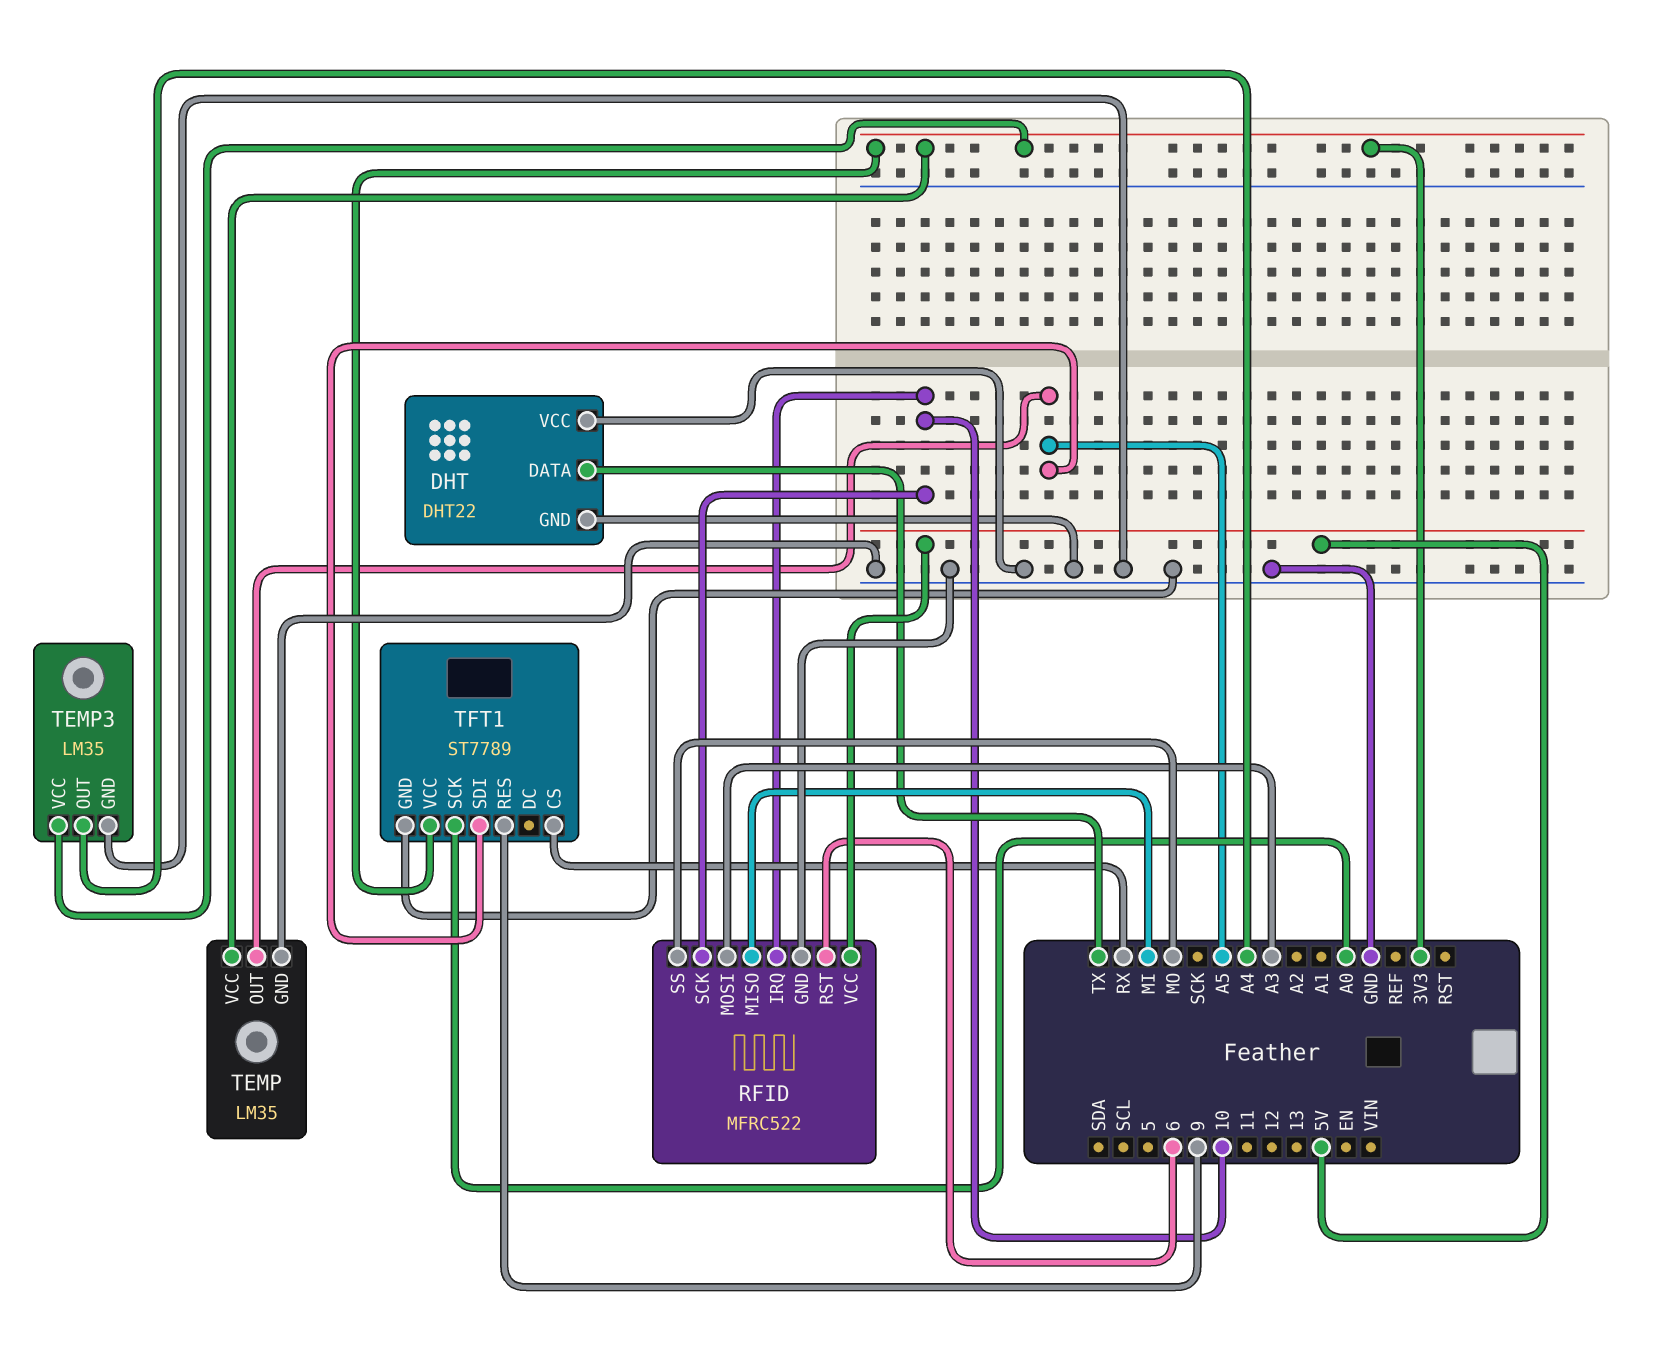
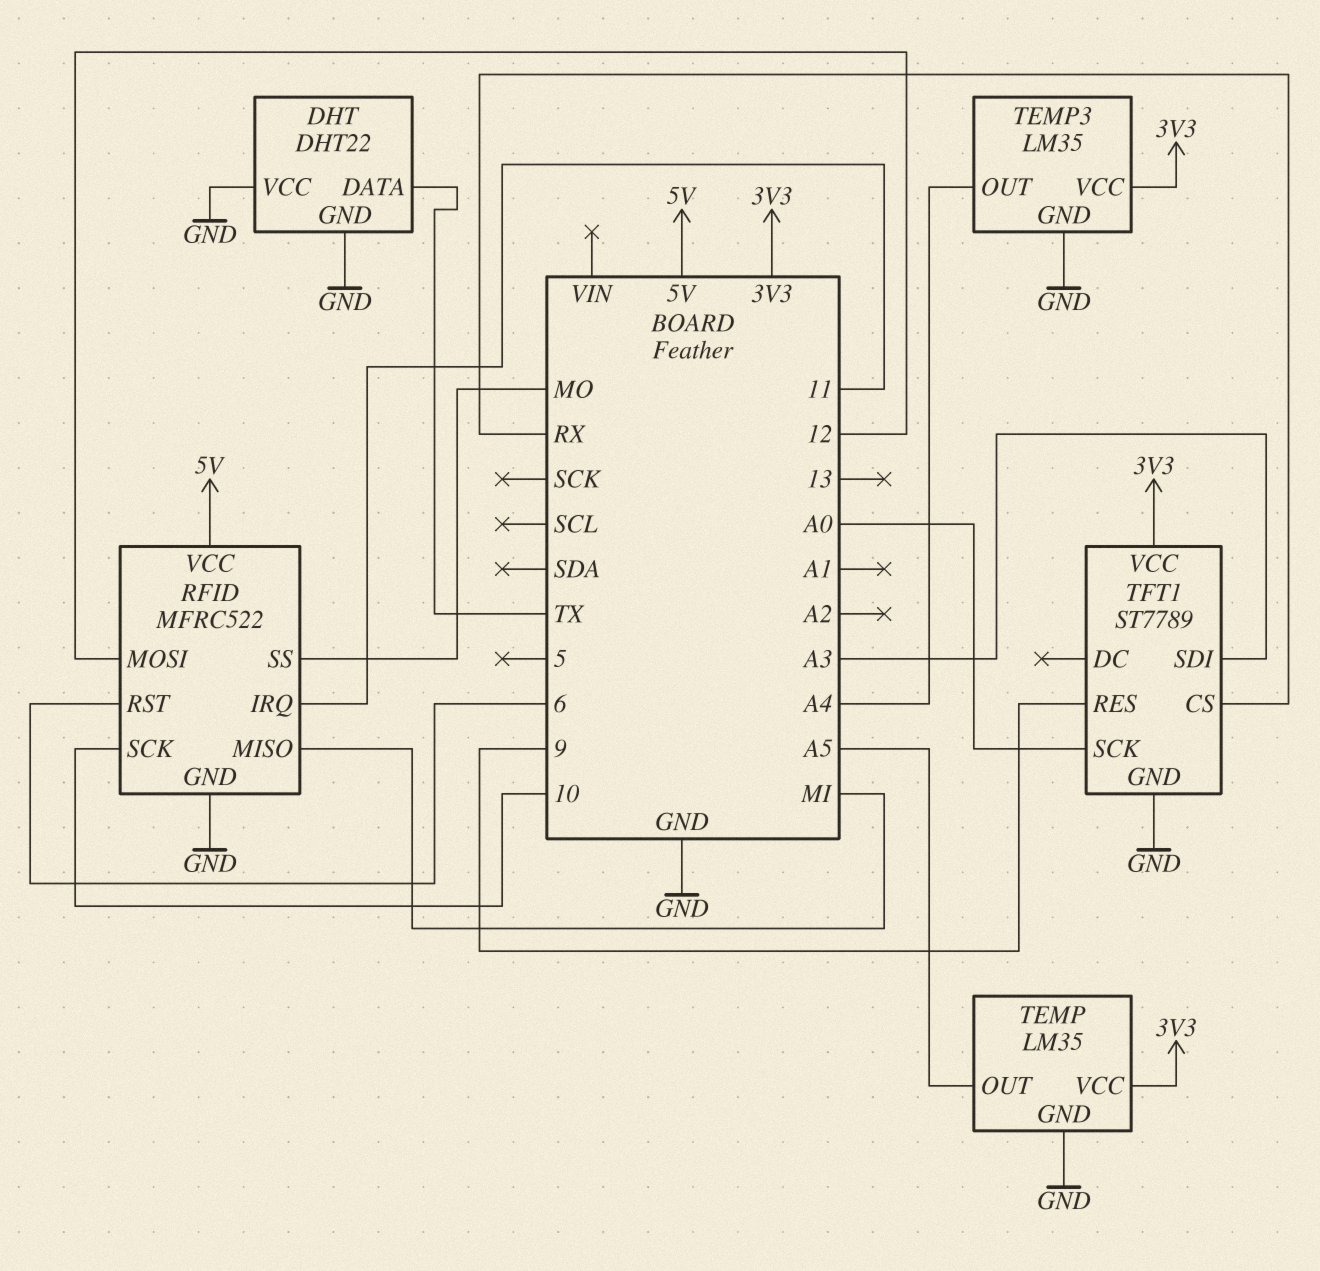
RFID pin IRQ: 10 -> 11
RFID pin MOSI: A3 -> 12
TFT1 pin SDI: A5 -> A3

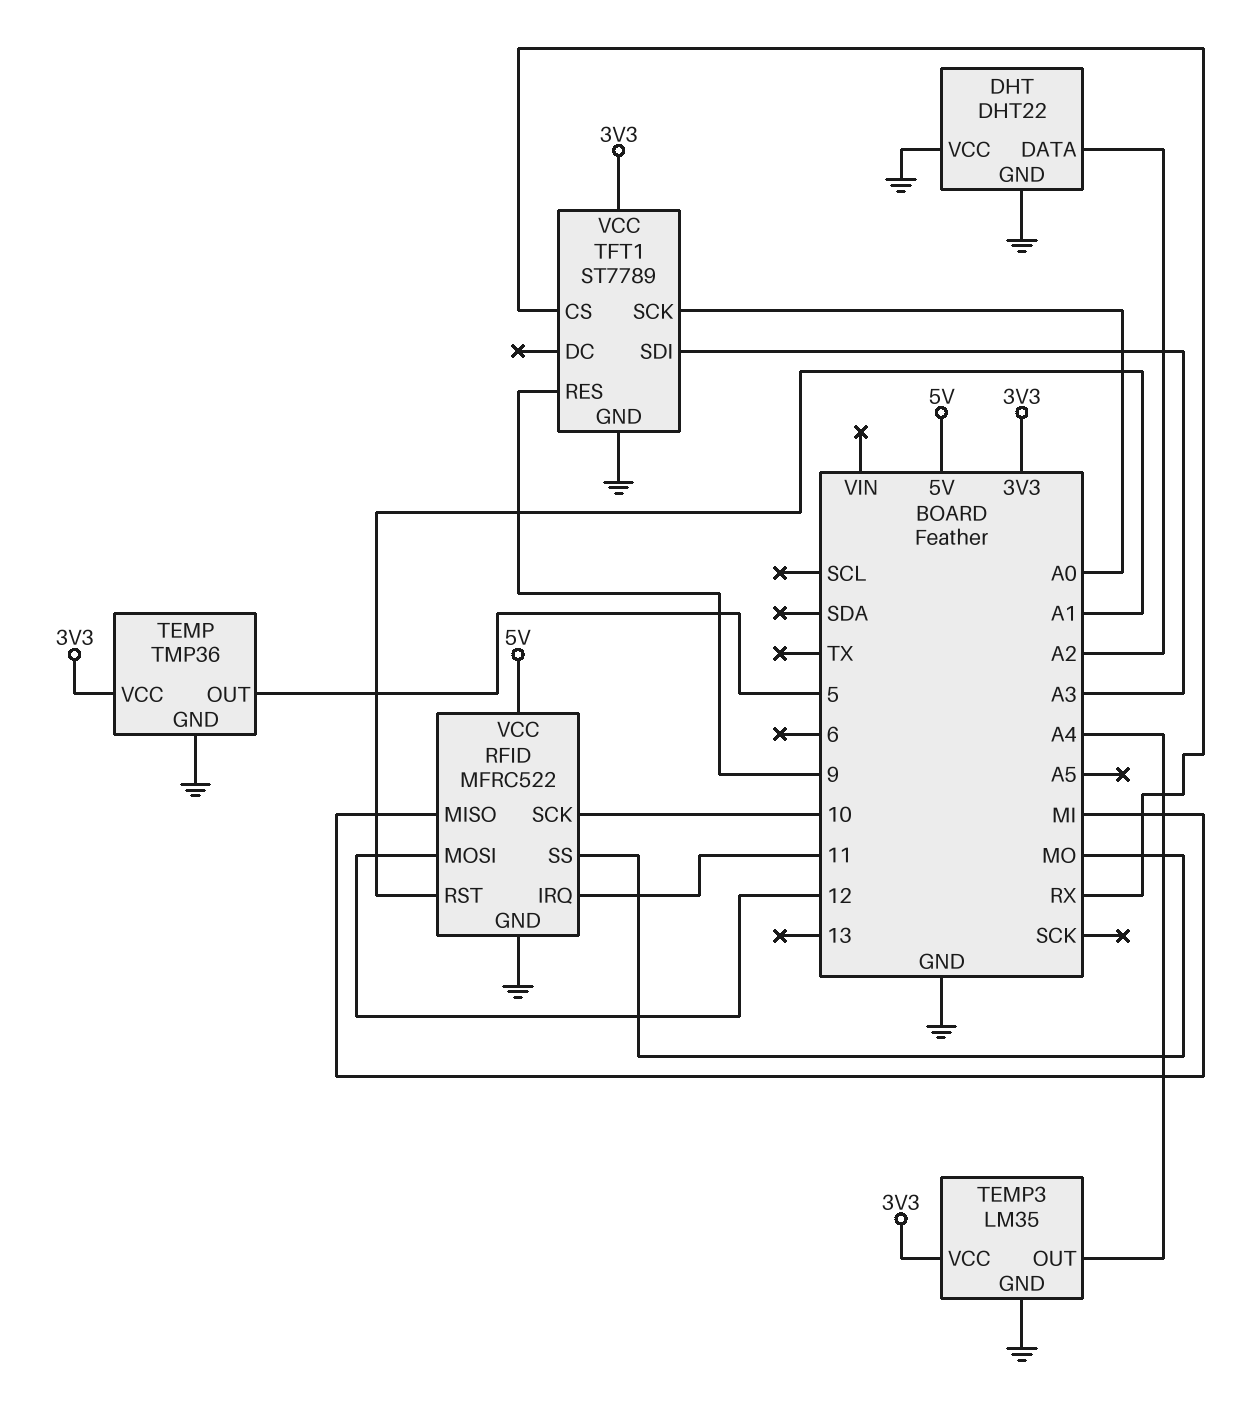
DHT pin DATA: TX -> A2
RFID pin RST: 6 -> A1
TEMP: LM35 -> TMP36
TEMP pin OUT: A5 -> 5

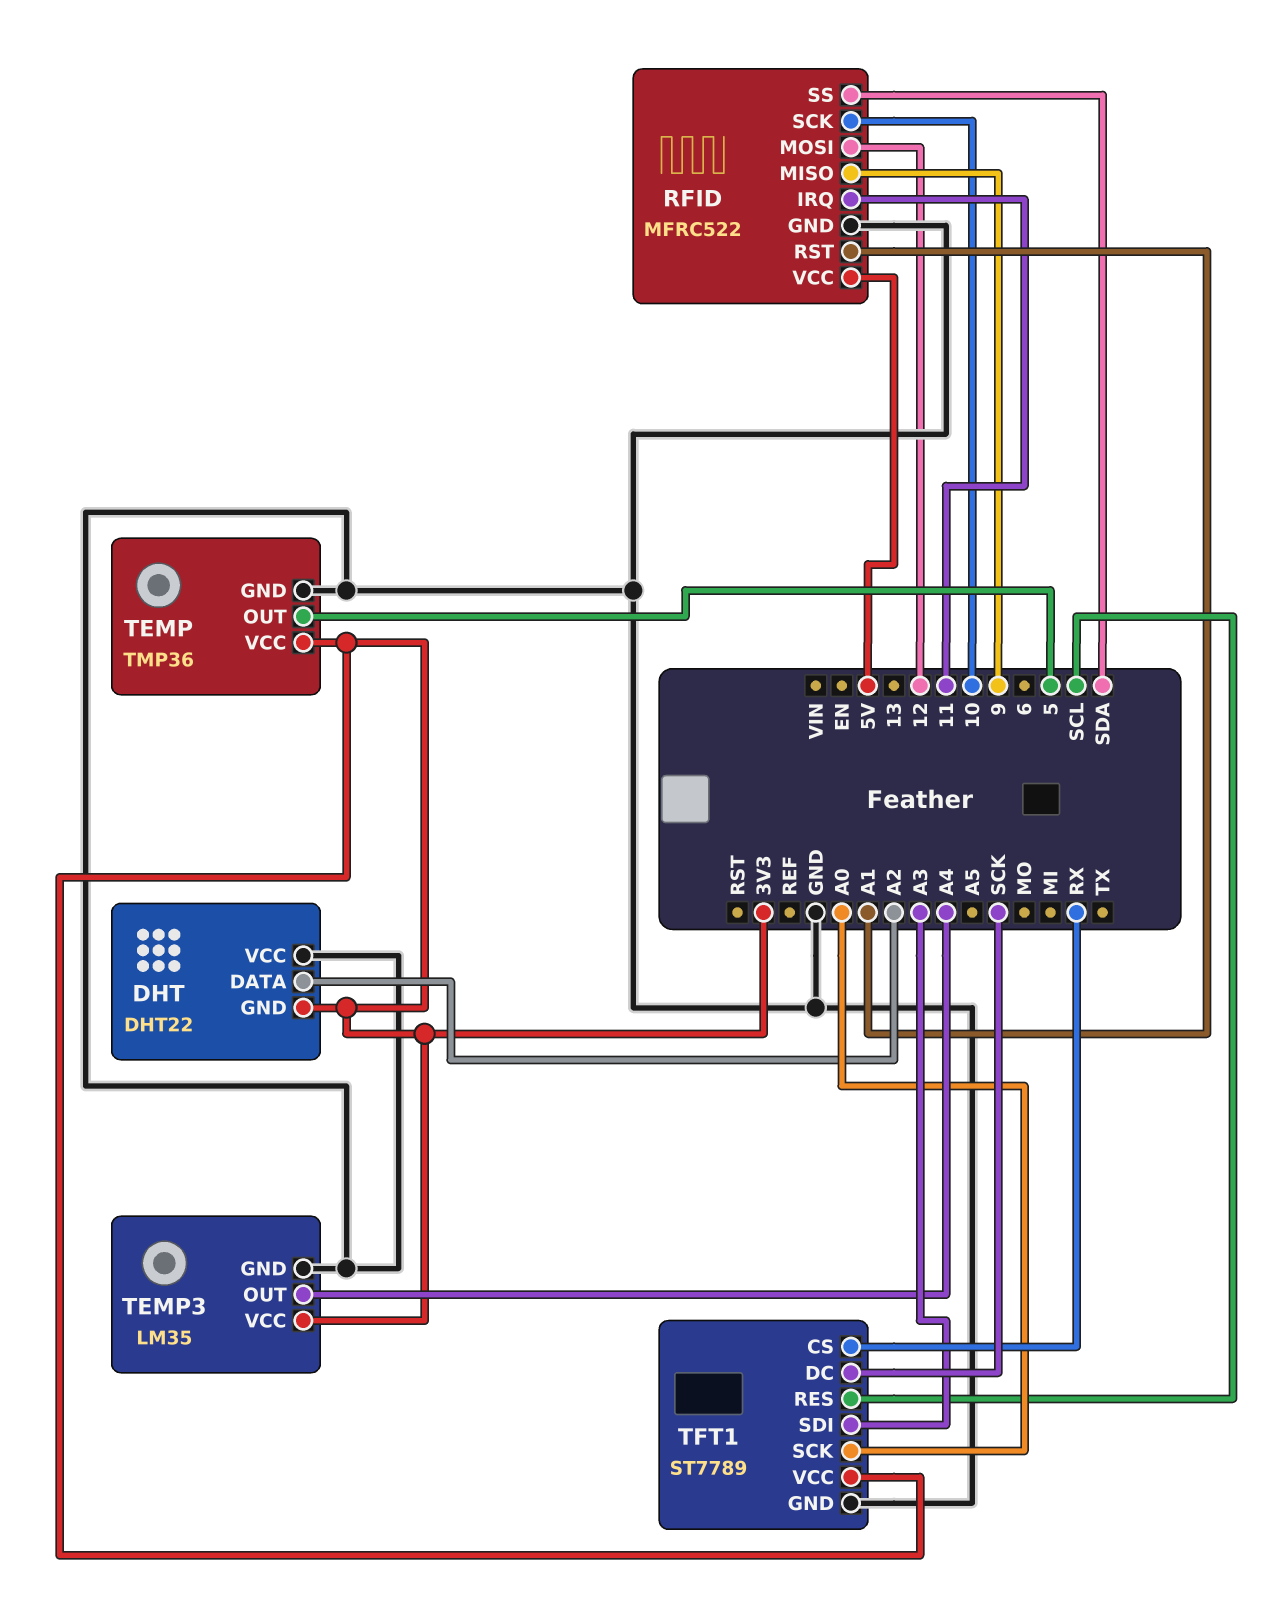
DHT pin GND: GND -> 3V3
RFID pin MISO: MI -> 9
RFID pin SS: MO -> SDA
TFT1 pin DC: none -> SCK
TFT1 pin RES: 9 -> SCL

